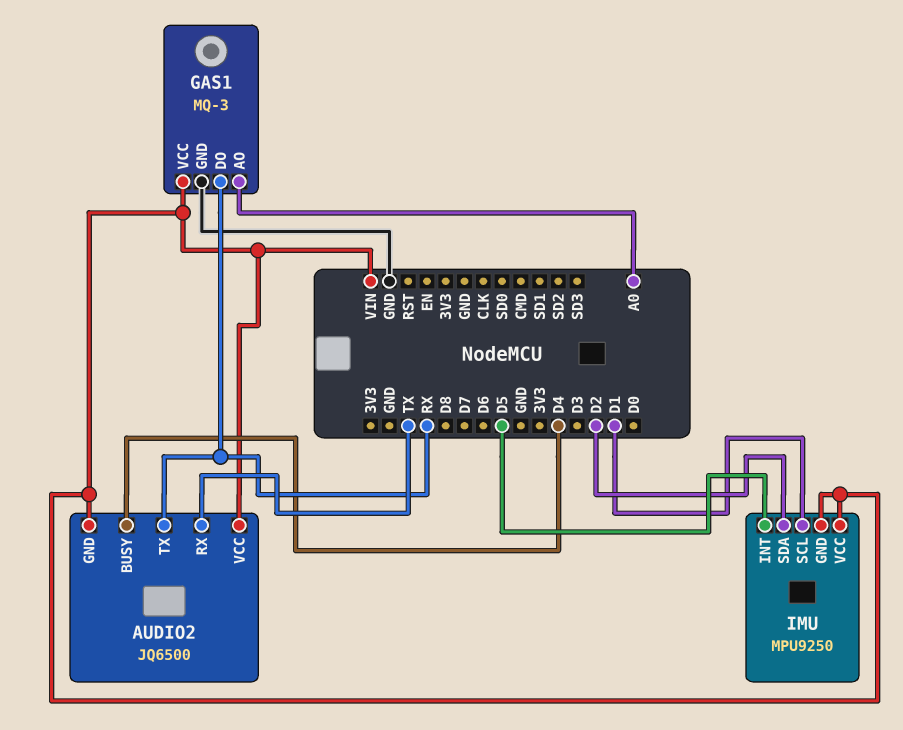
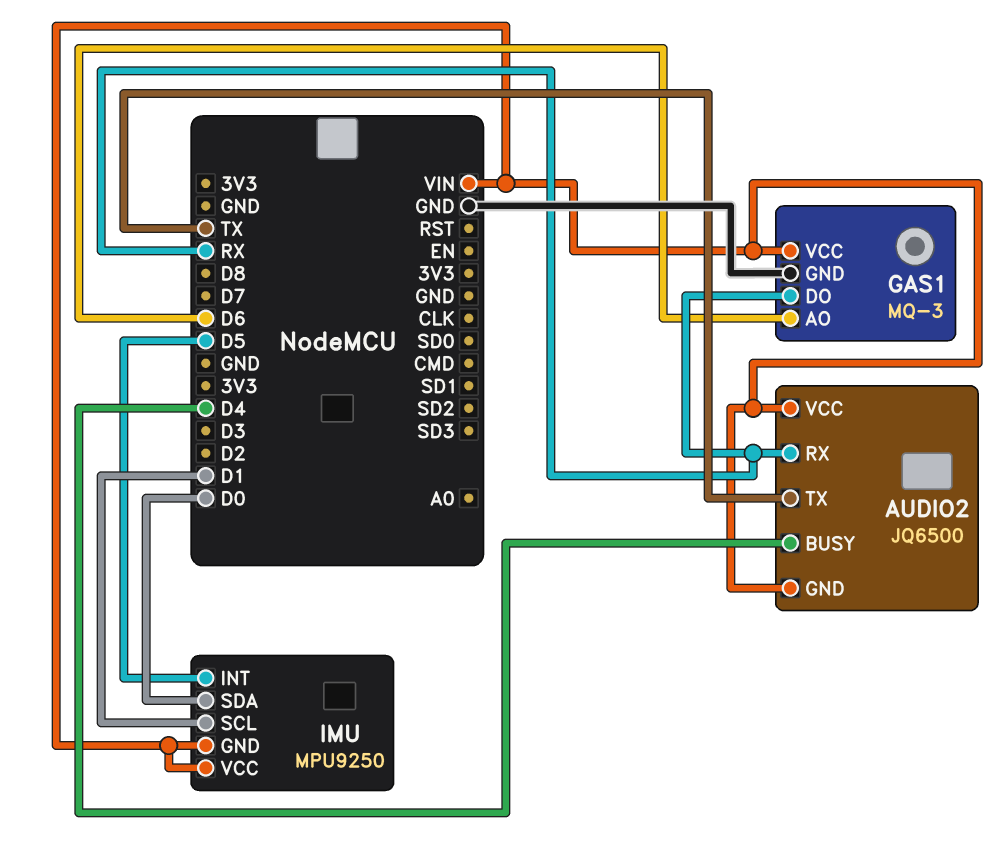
AUDIO2 pin RX: TX -> RX
AUDIO2 pin TX: RX -> TX
GAS1 pin AO: A0 -> D6
IMU pin SDA: D2 -> D0

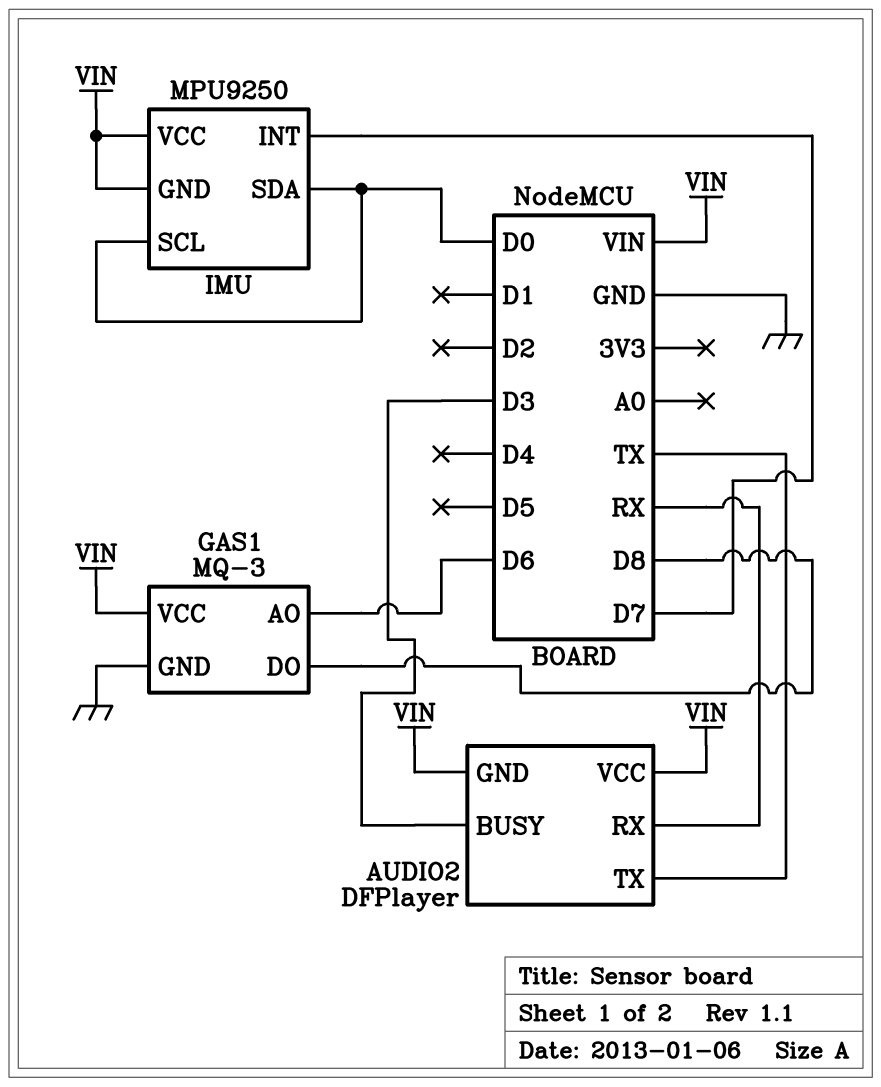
AUDIO2: JQ6500 -> DFPlayer
AUDIO2 pin BUSY: D4 -> D3
GAS1 pin DO: RX -> D8
IMU pin INT: D5 -> D7
IMU pin SCL: D1 -> D0

